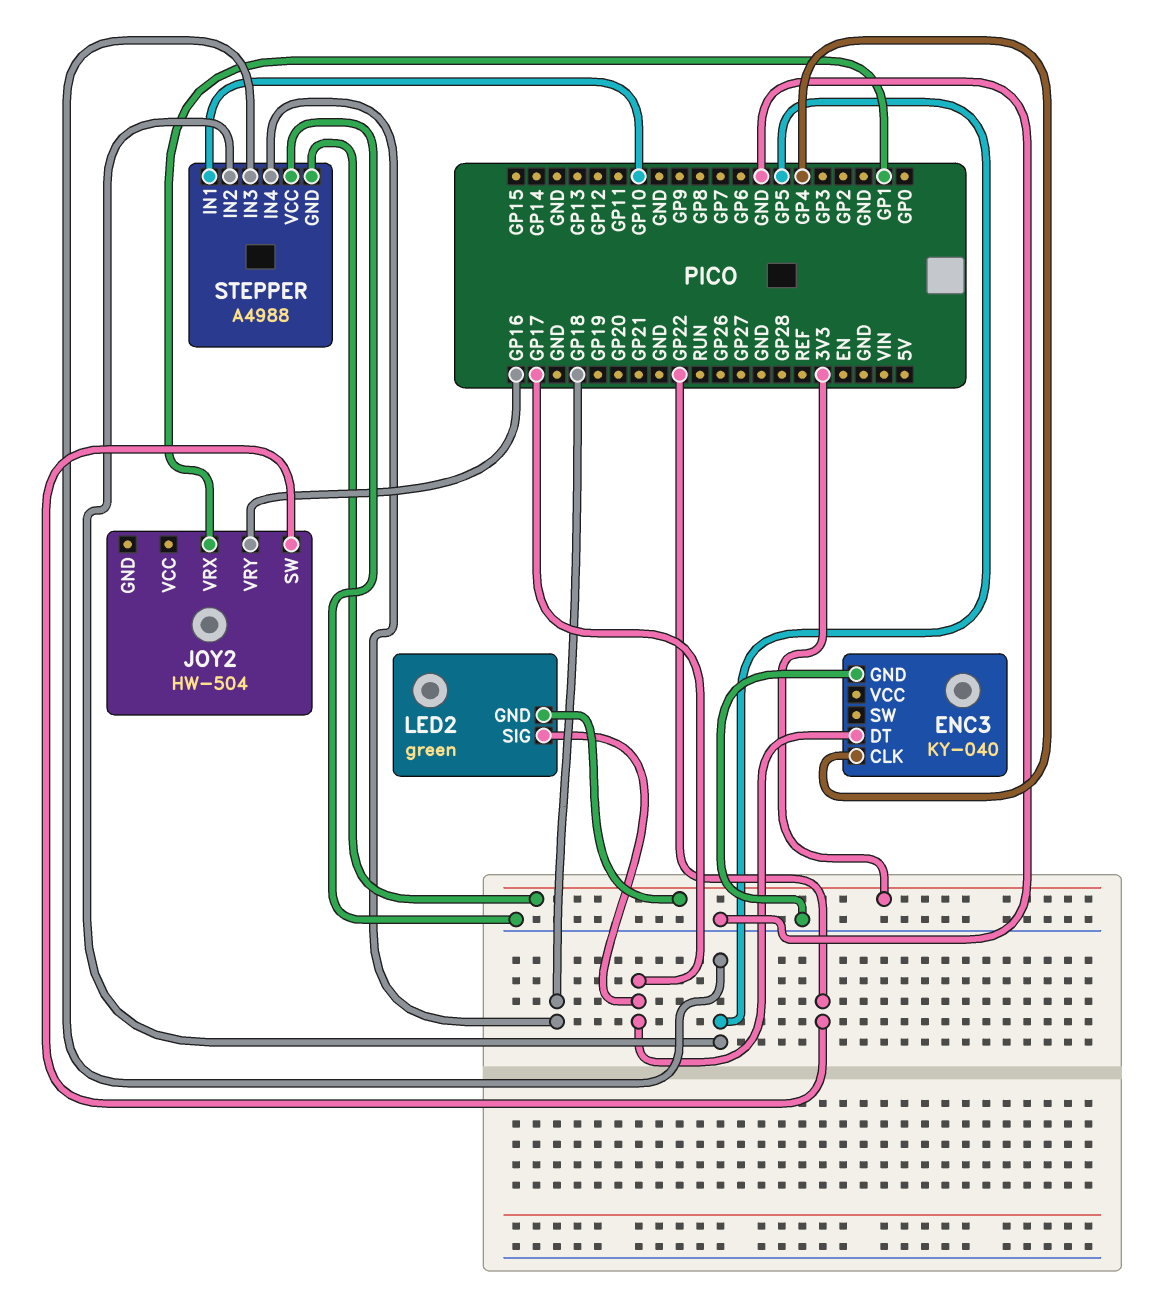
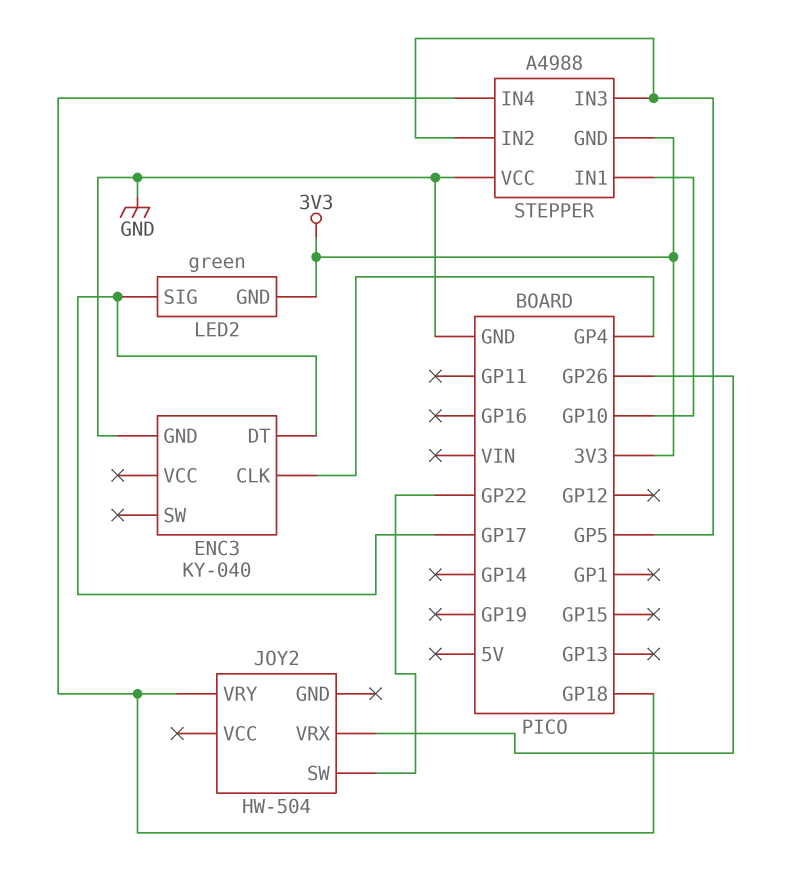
JOY2 pin VRX: GP1 -> GP26
JOY2 pin VRY: GP16 -> GP18

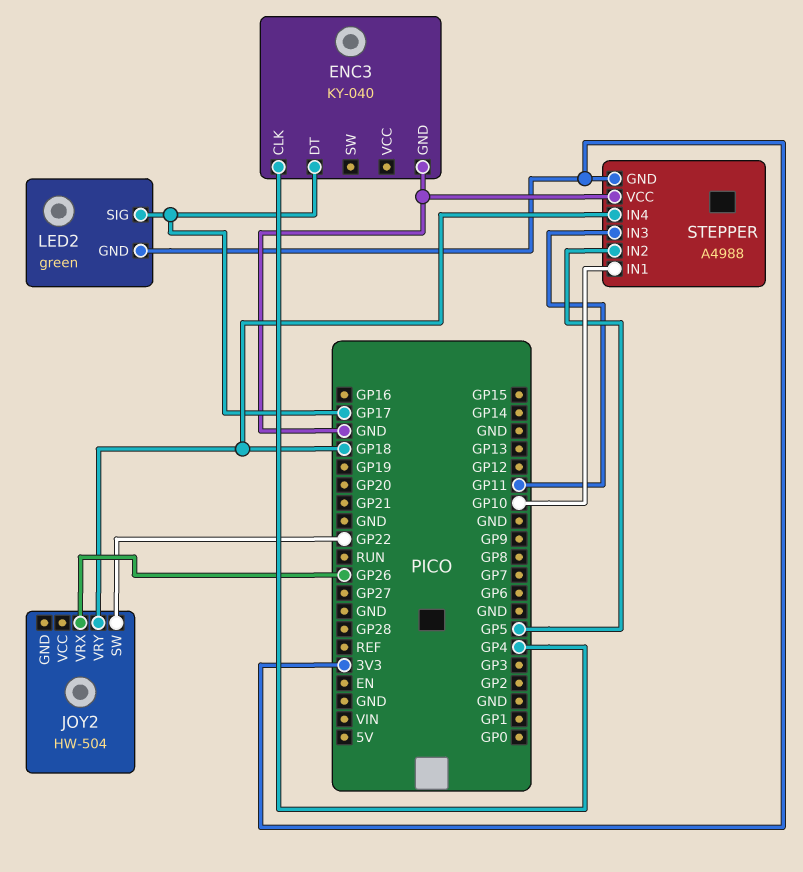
STEPPER pin IN3: GP5 -> GP11

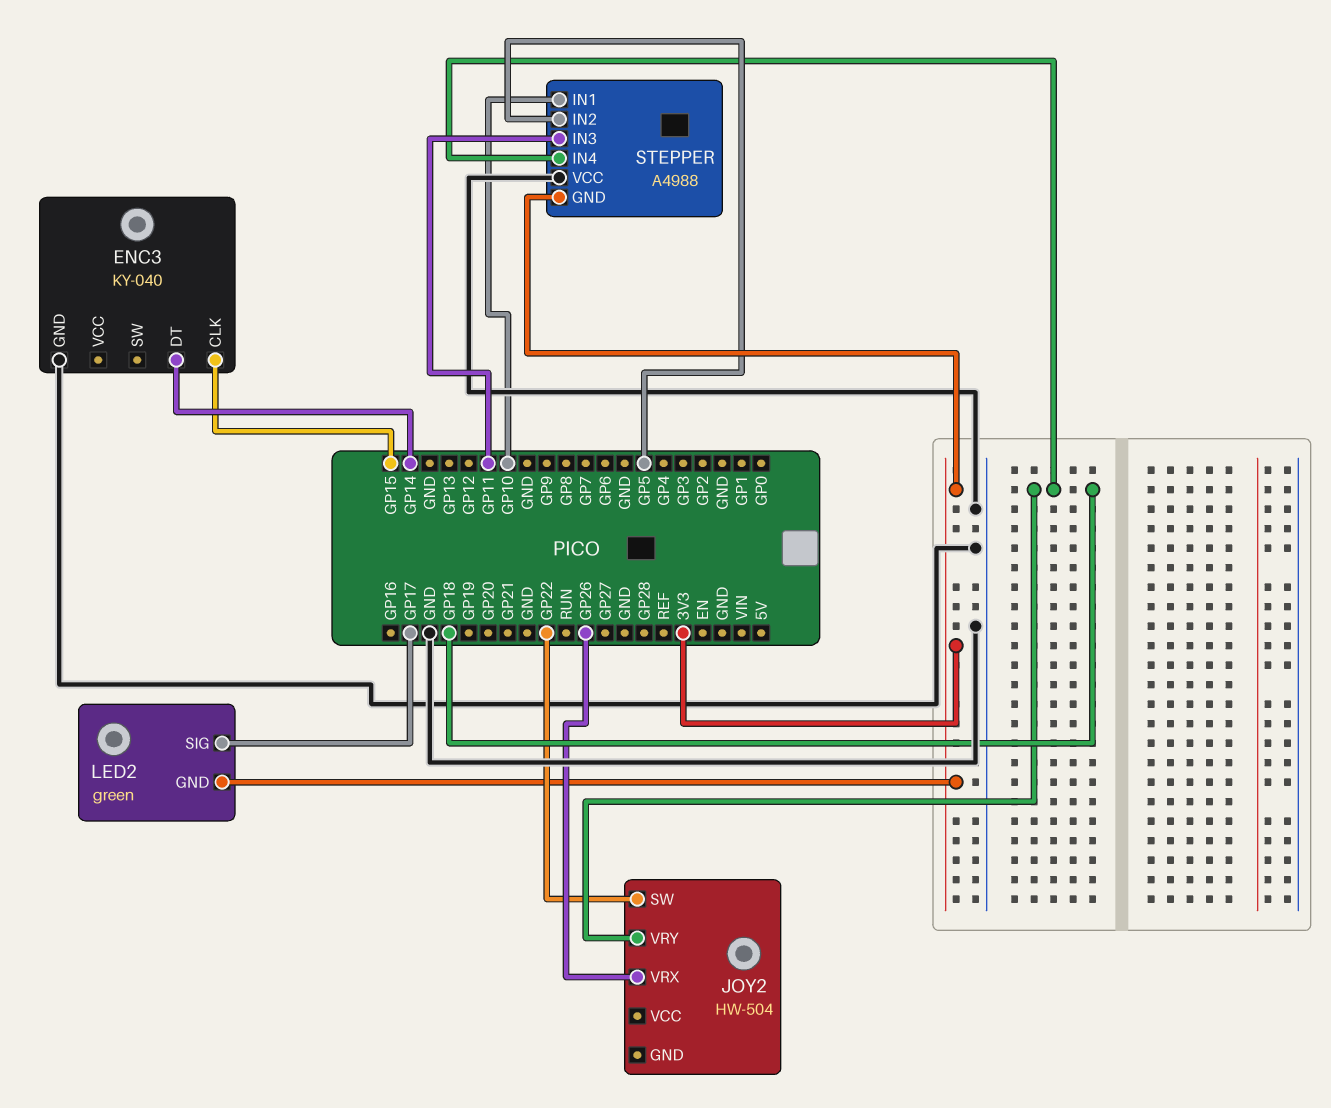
ENC3 pin CLK: GP4 -> GP15
ENC3 pin DT: GP17 -> GP14

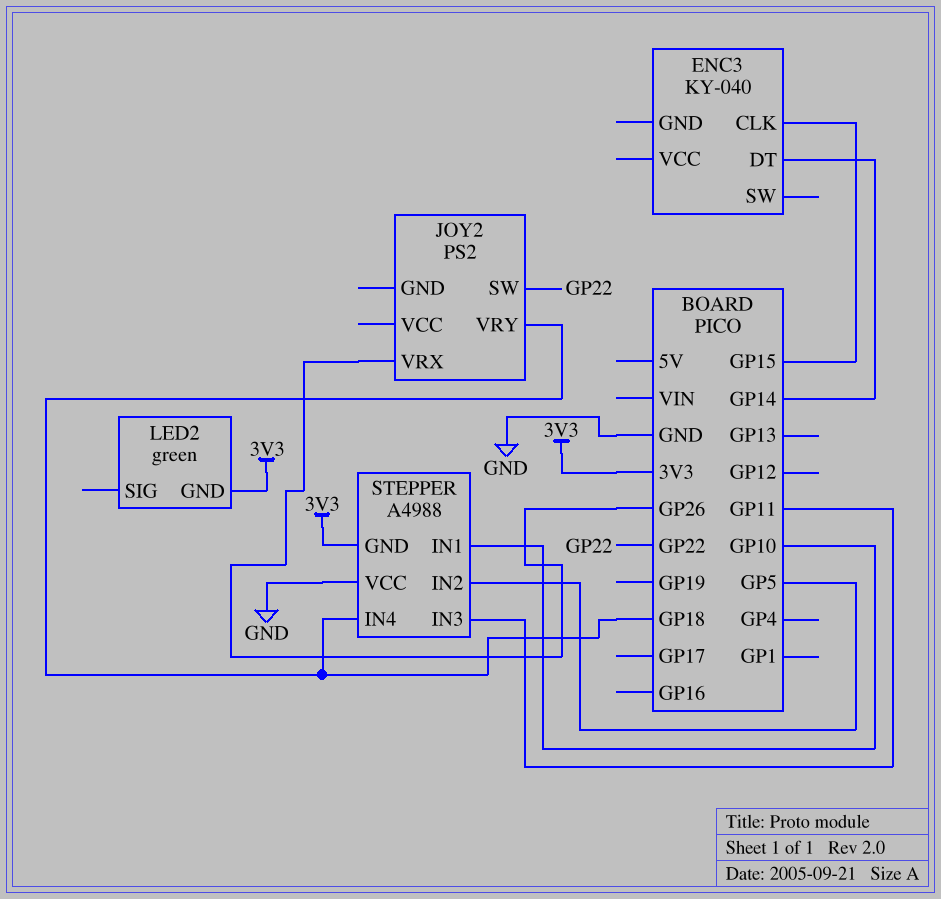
ENC3 pin GND: GND -> none
JOY2: HW-504 -> PS2
LED2 pin SIG: GP17 -> none

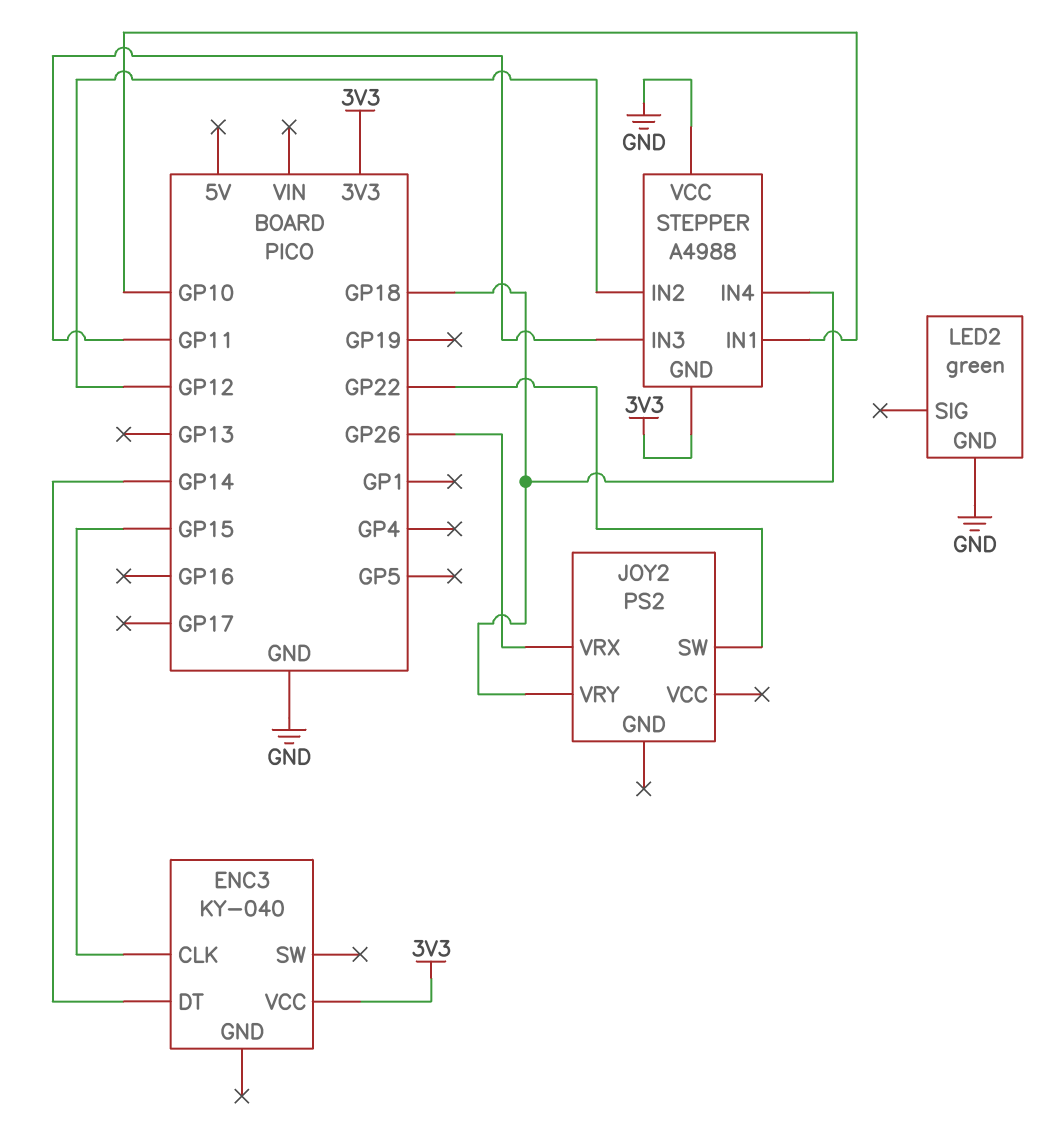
ENC3 pin VCC: none -> 3V3
LED2 pin GND: 3V3 -> GND
STEPPER pin IN2: GP5 -> GP12

